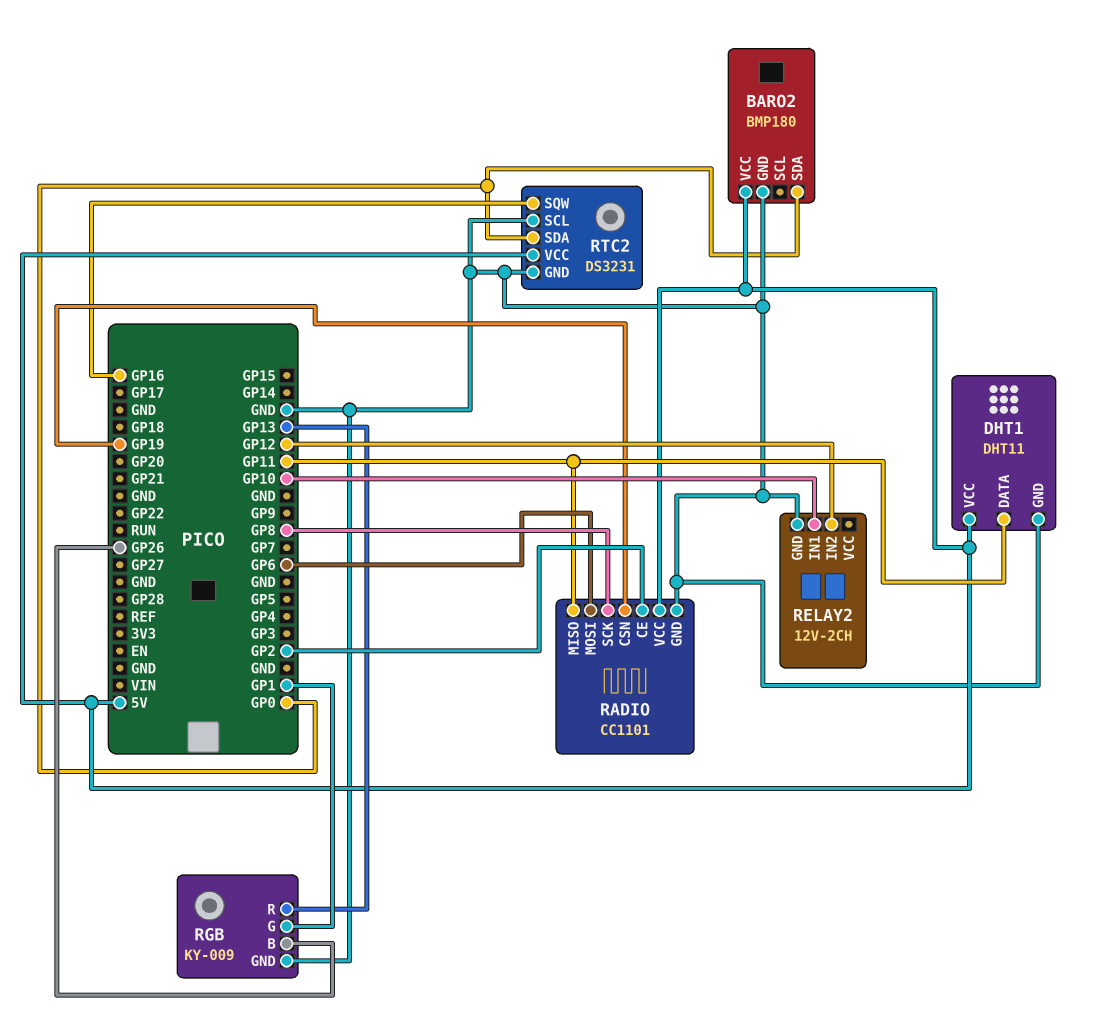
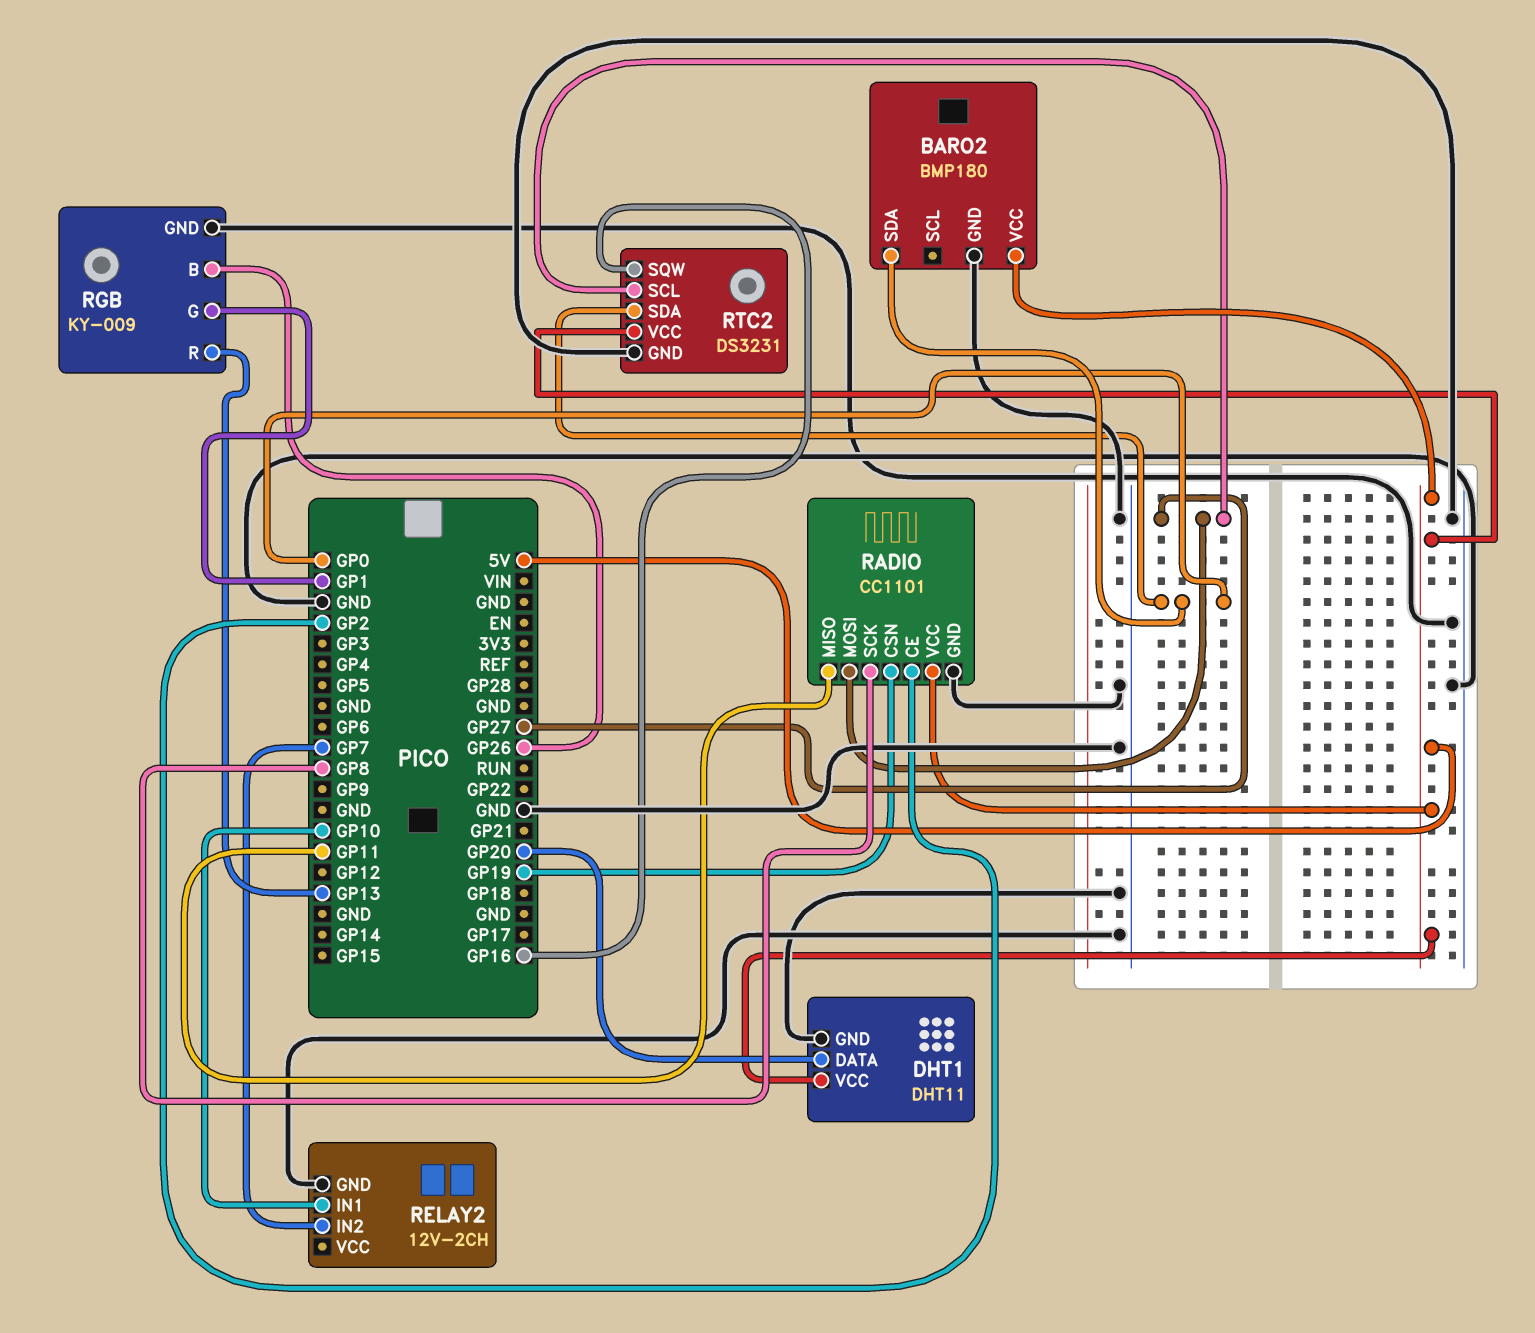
DHT1 pin DATA: GP11 -> GP20
RADIO pin MOSI: GP6 -> GP27
RELAY2 pin IN2: GP12 -> GP7
RTC2 pin SCL: GND -> GP27

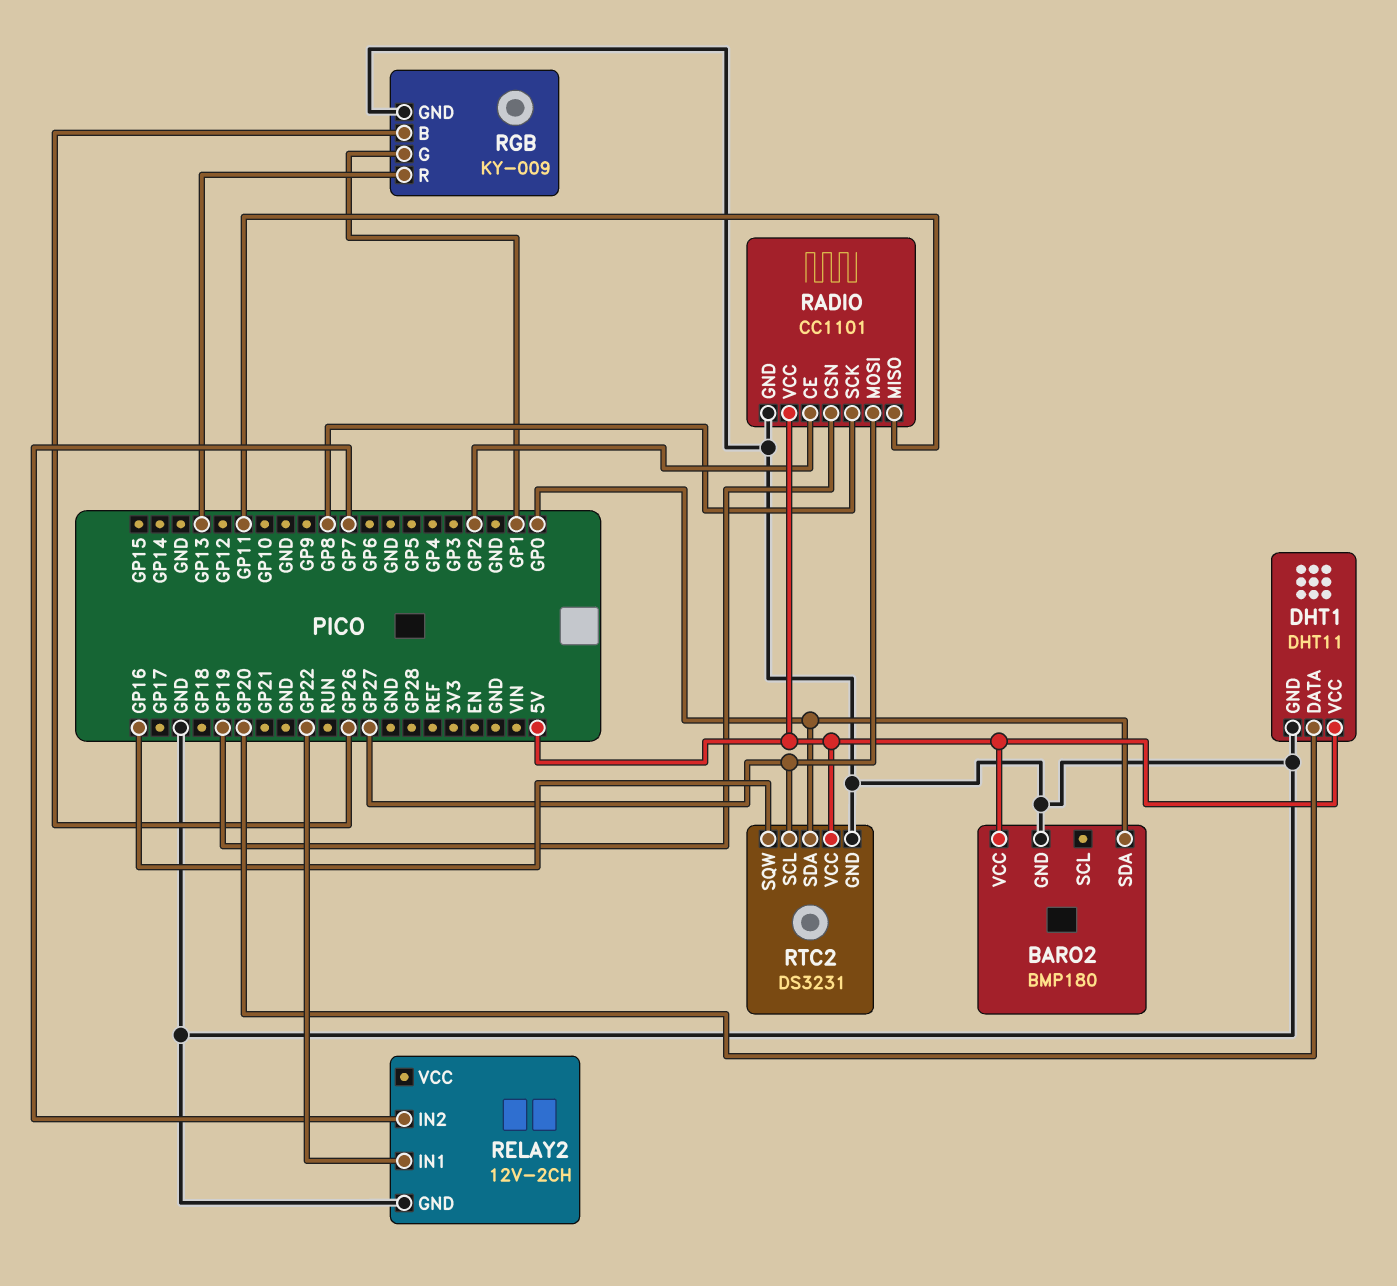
RELAY2 pin IN1: GP10 -> GP22

